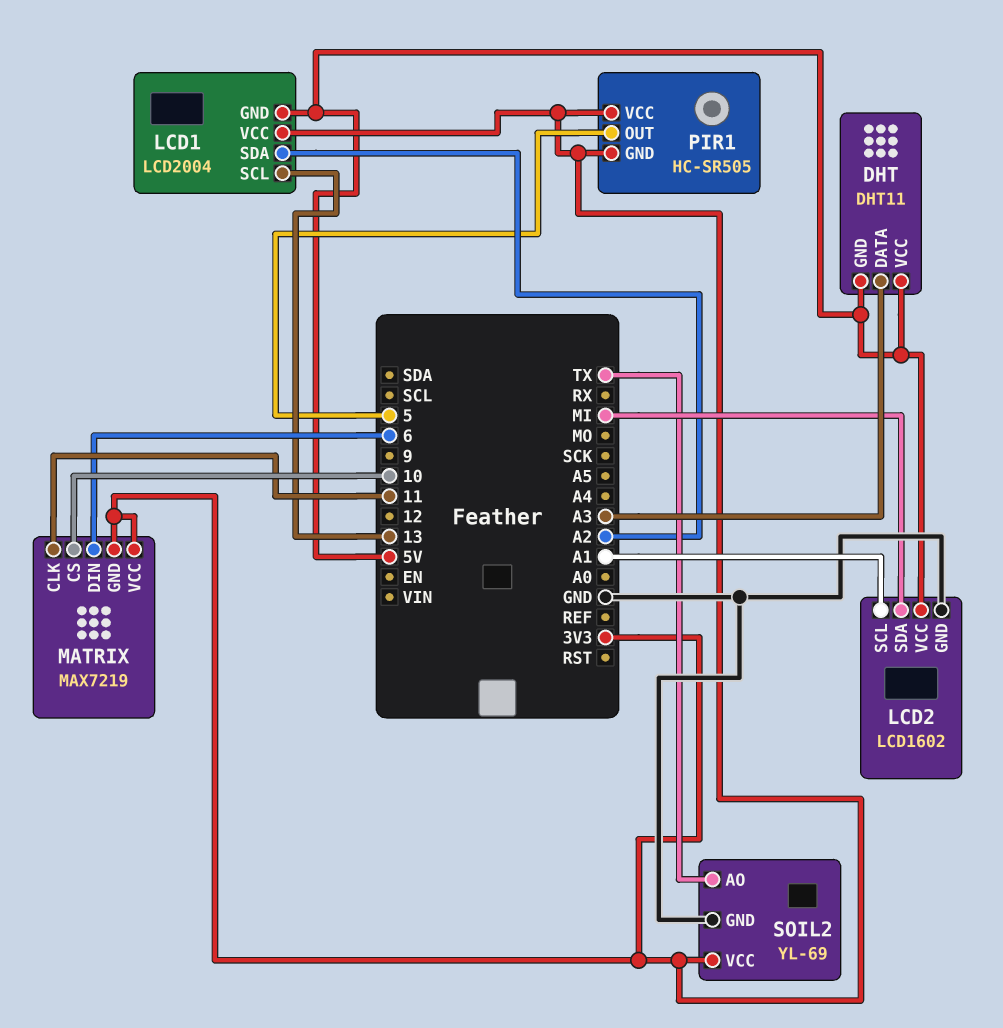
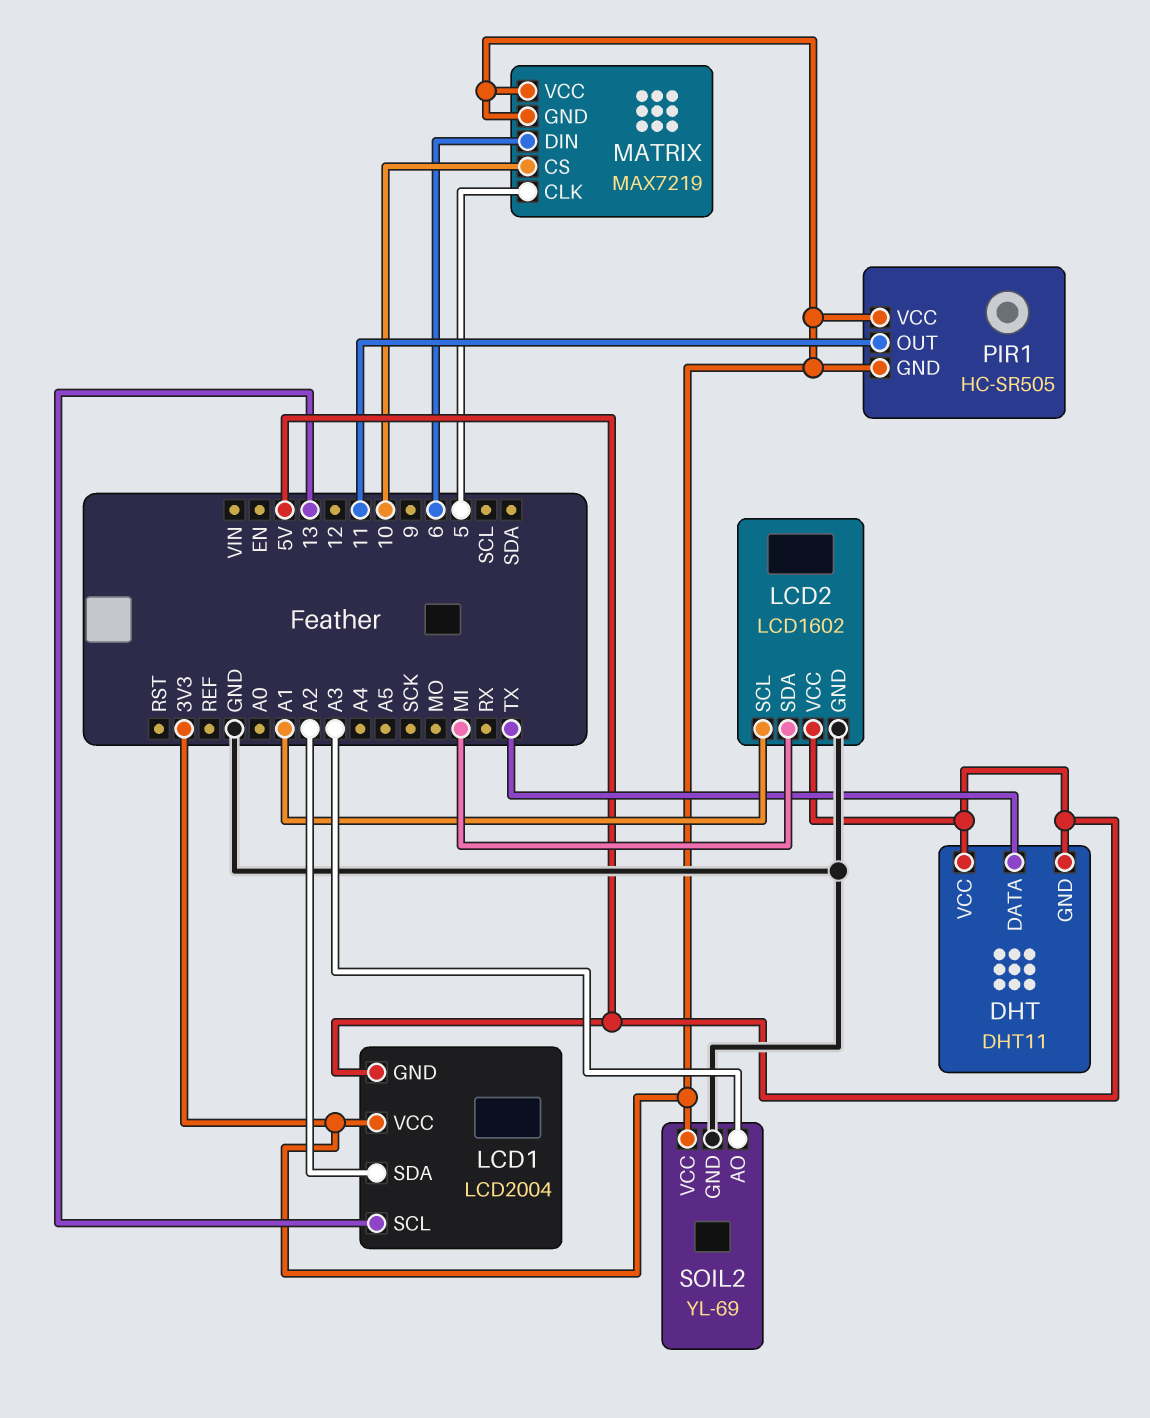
DHT pin DATA: A3 -> TX
MATRIX pin CLK: 11 -> 5
PIR1 pin OUT: 5 -> 11
SOIL2 pin AO: TX -> A3

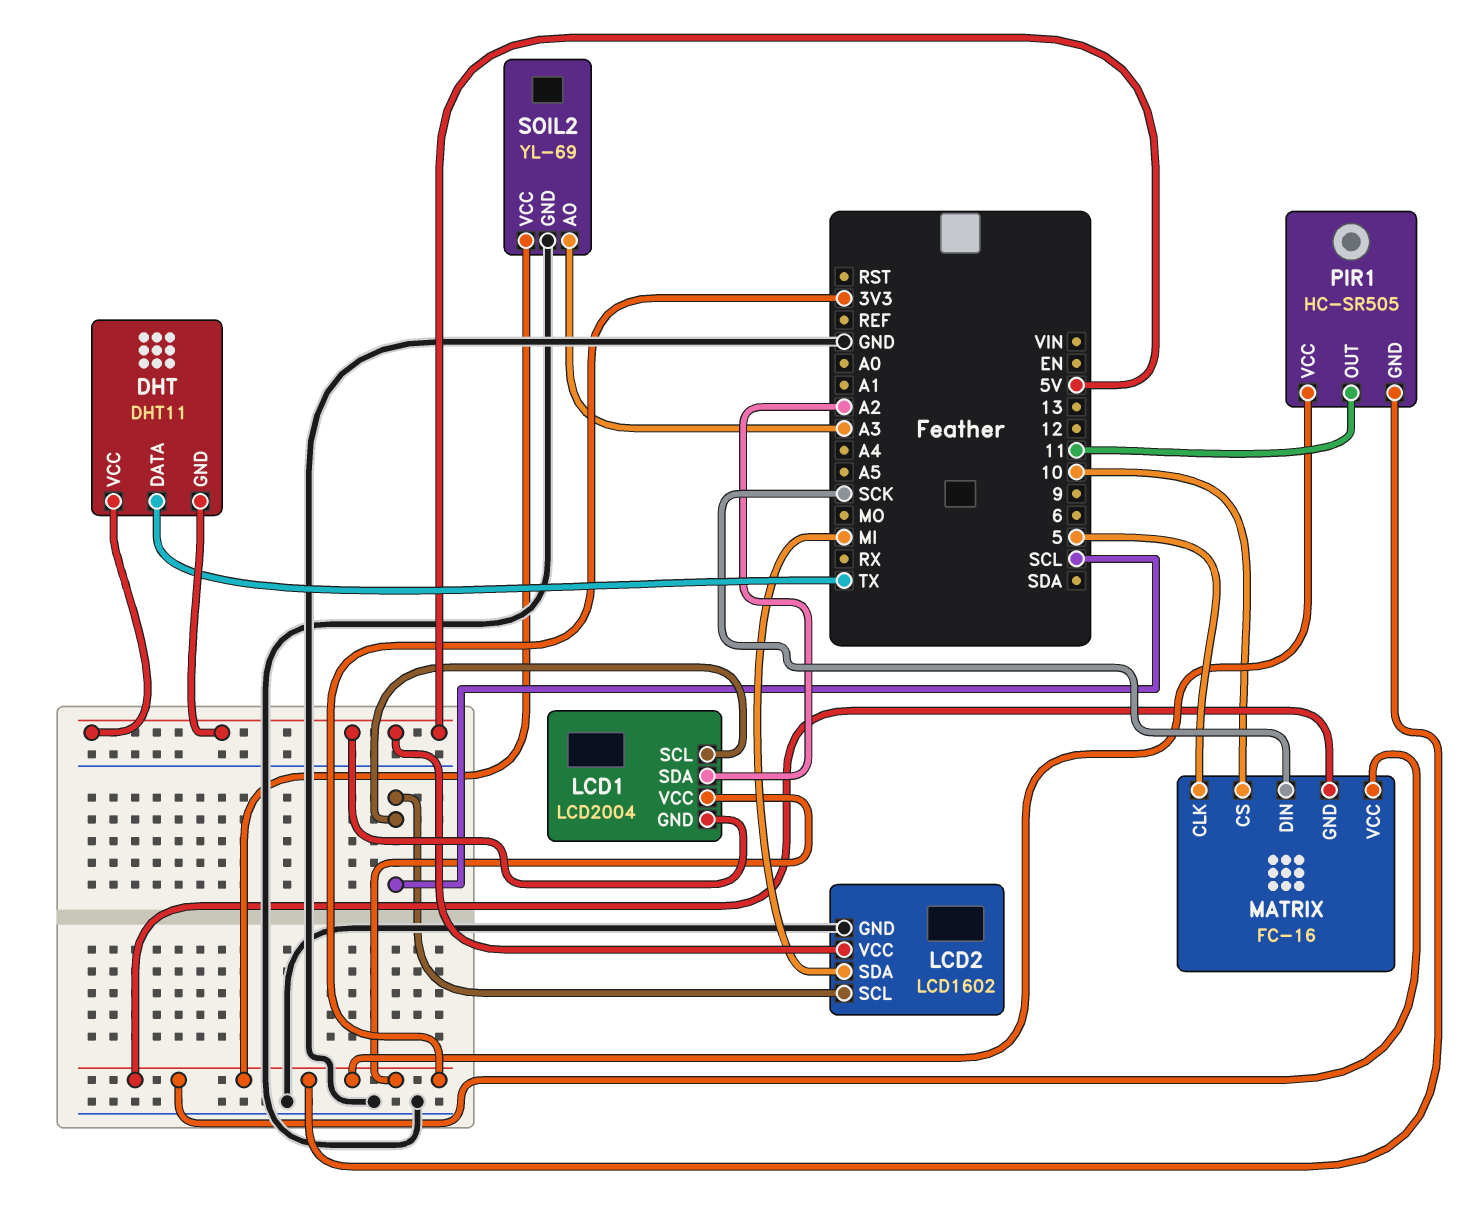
LCD1 pin SCL: 13 -> SCL
LCD2 pin SCL: A1 -> SCL
MATRIX: MAX7219 -> FC-16
MATRIX pin DIN: 6 -> SCK

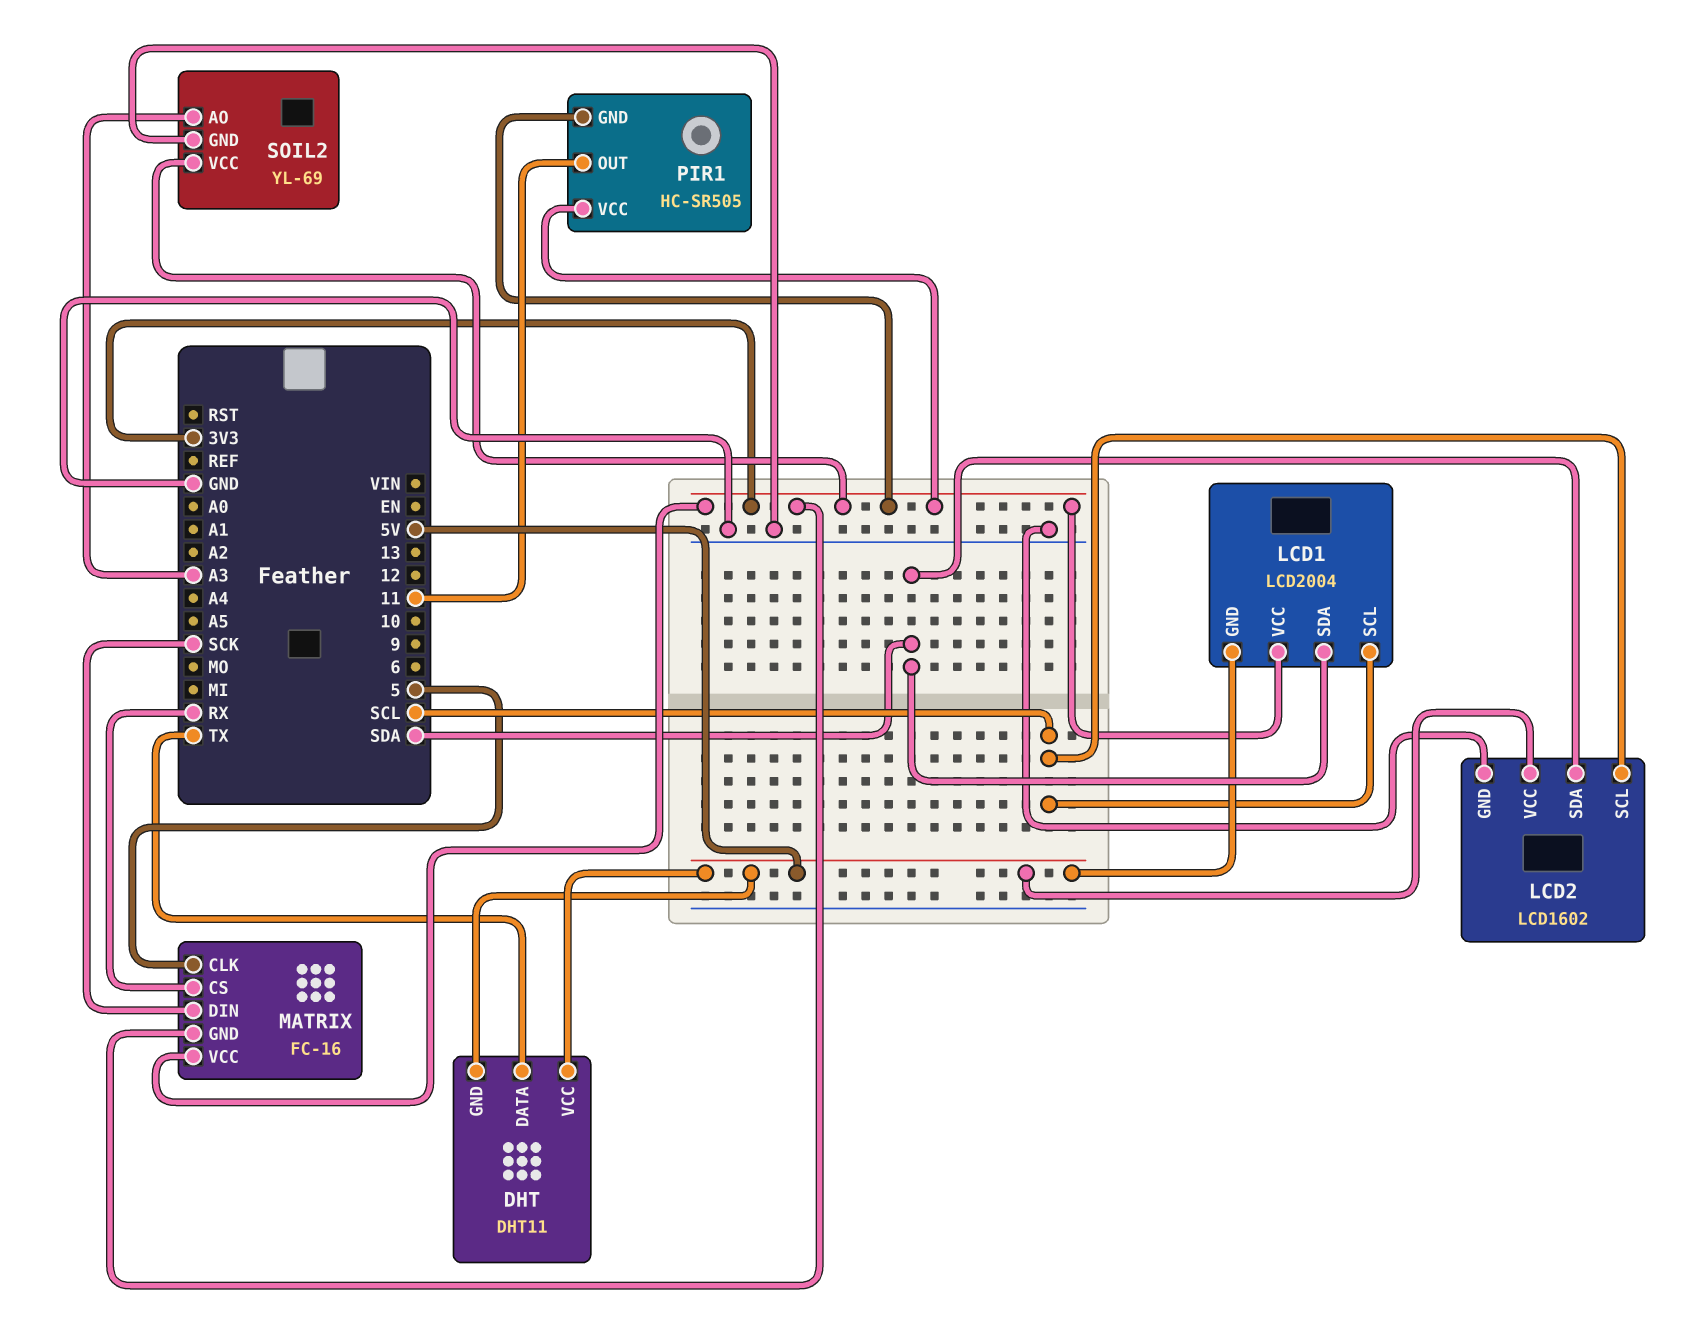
LCD1 pin SDA: A2 -> SDA
LCD2 pin SDA: MI -> SDA
MATRIX pin CS: 10 -> RX

